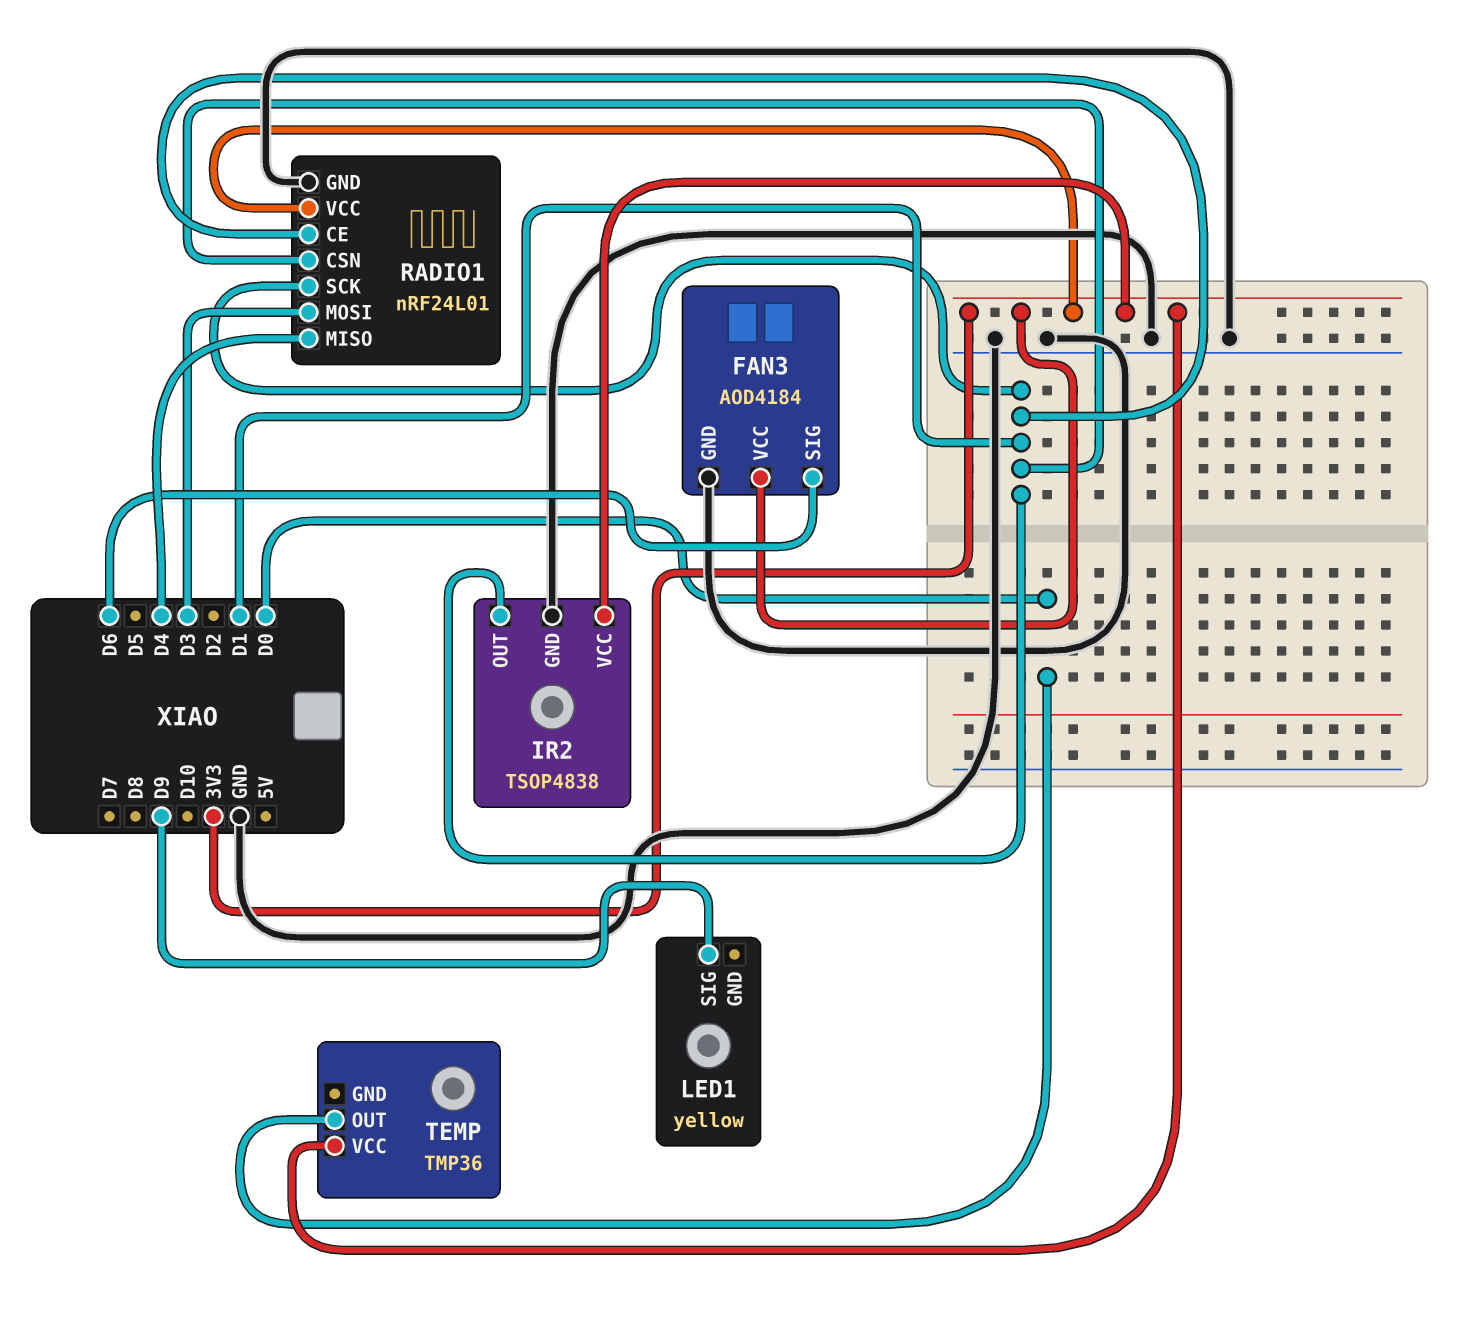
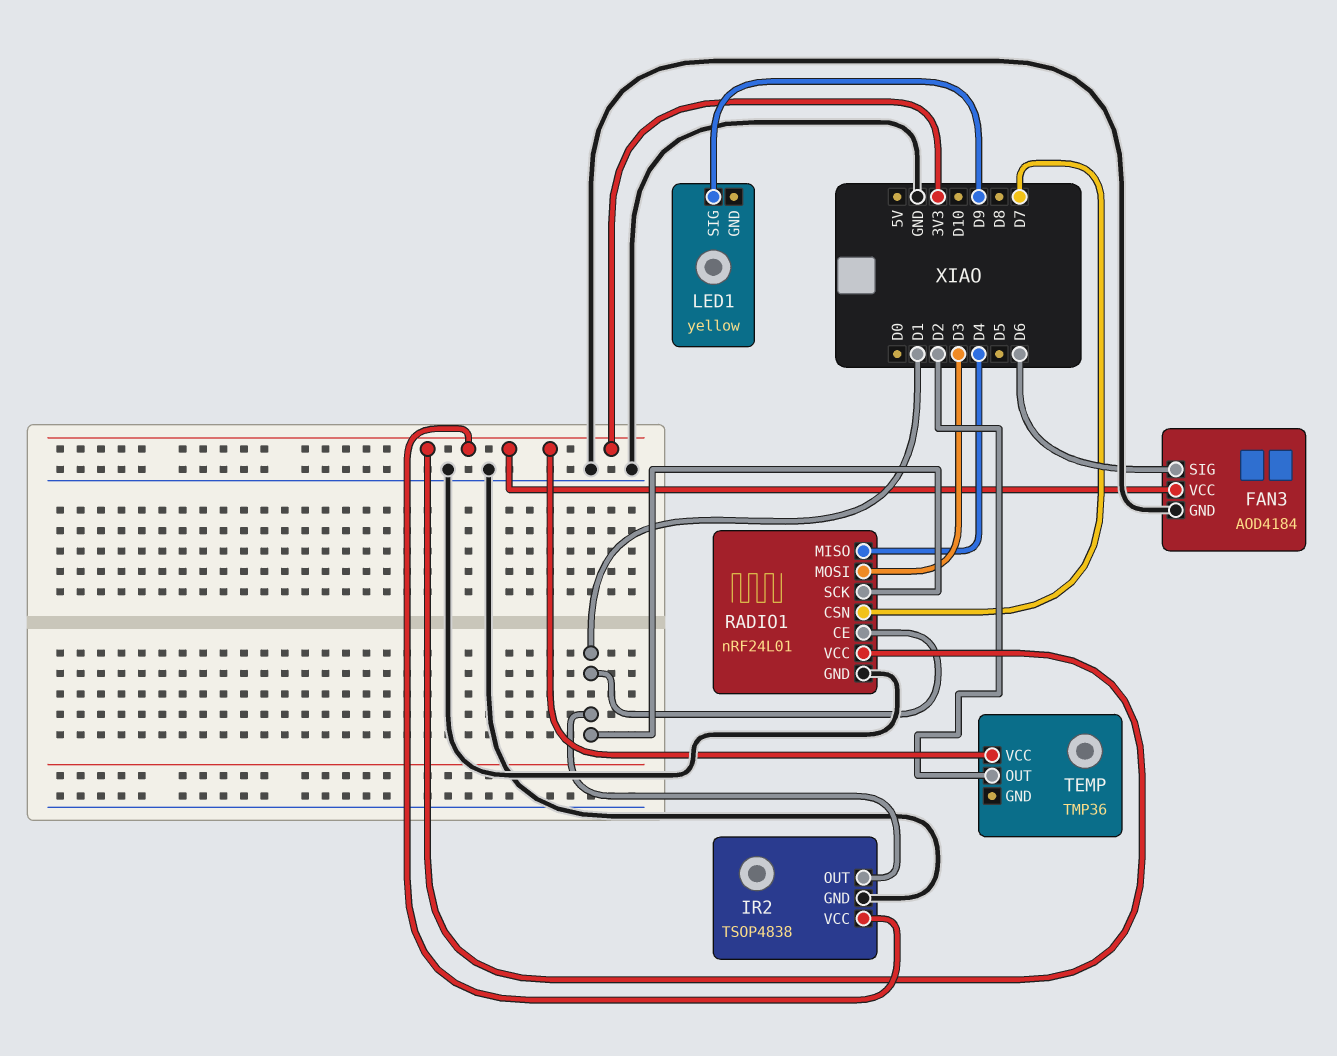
RADIO1 pin CSN: D1 -> D7
TEMP pin OUT: D0 -> D2

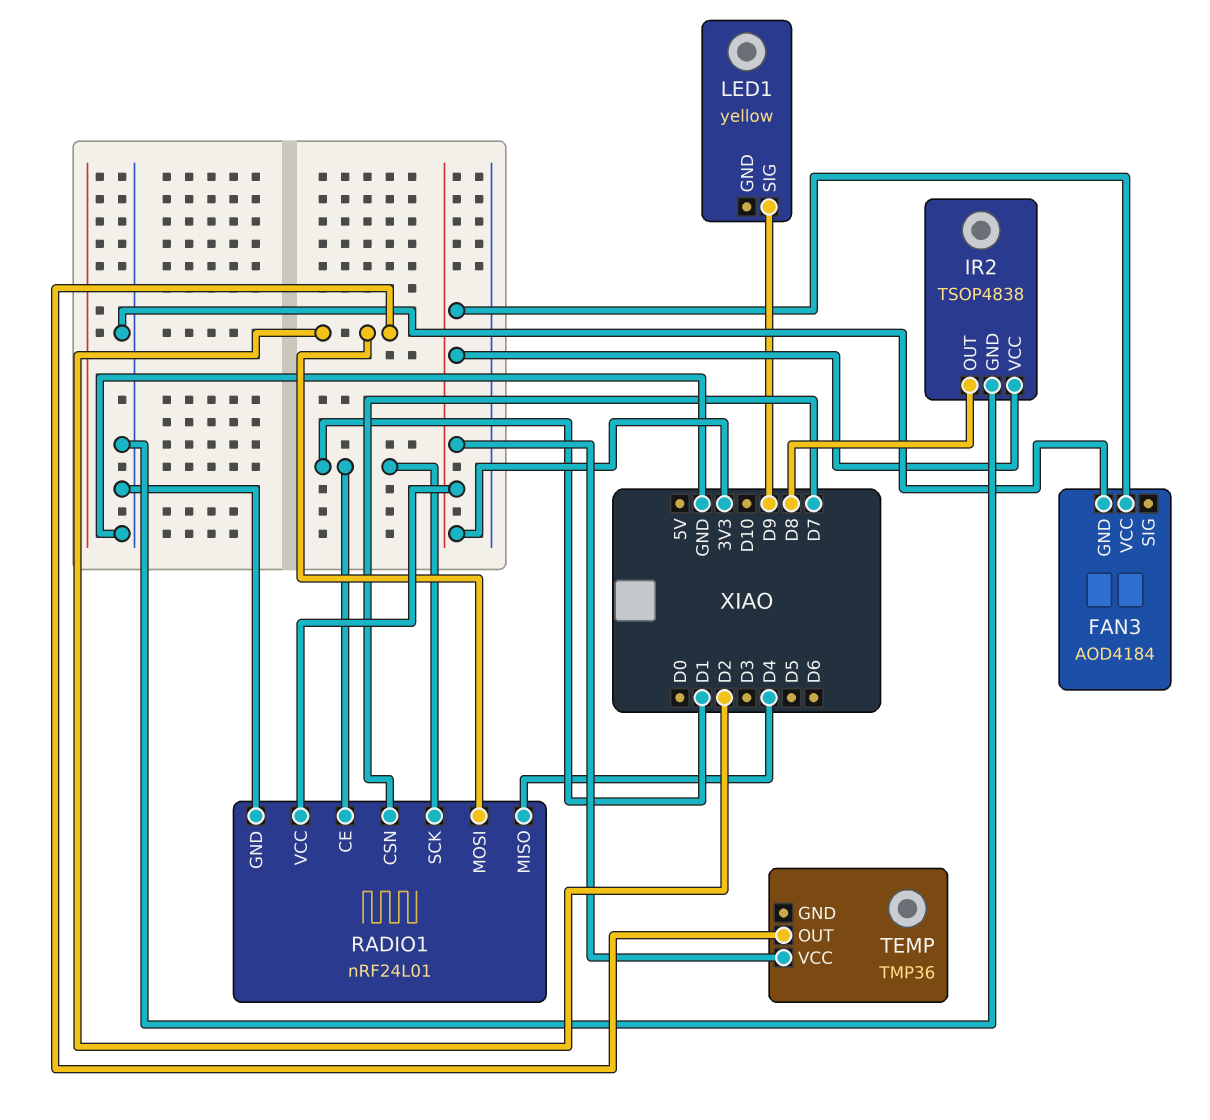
FAN3 pin SIG: D6 -> none
IR2 pin OUT: D1 -> D8
RADIO1 pin MOSI: D3 -> D2

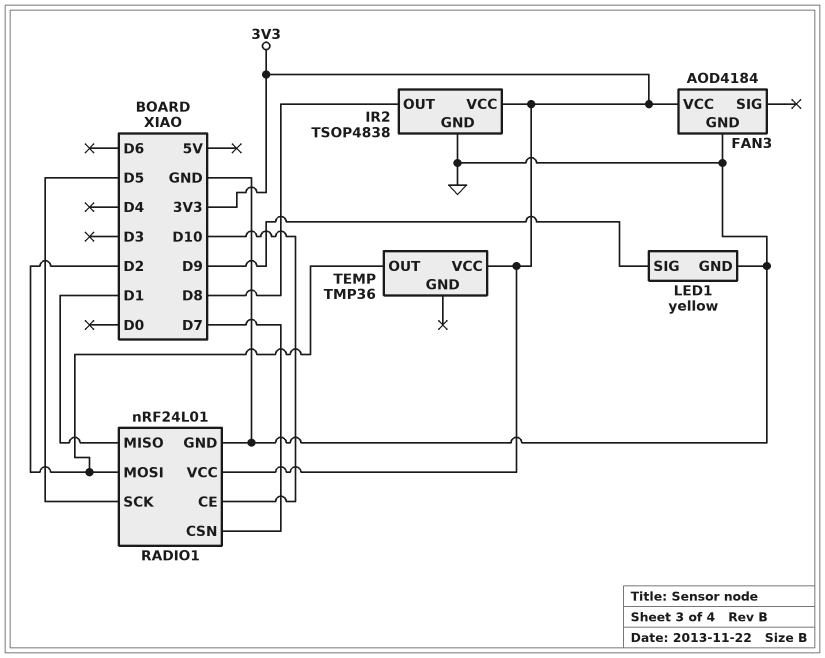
LED1 pin GND: none -> GND
RADIO1 pin CE: D1 -> D10
RADIO1 pin MISO: D4 -> D1
RADIO1 pin SCK: D1 -> D5

